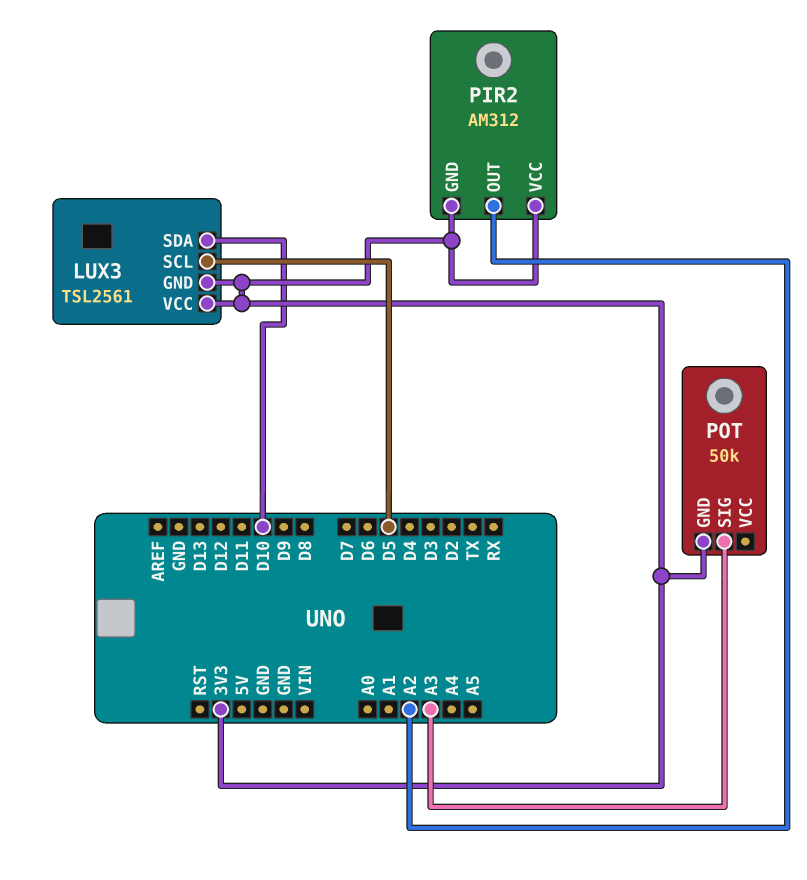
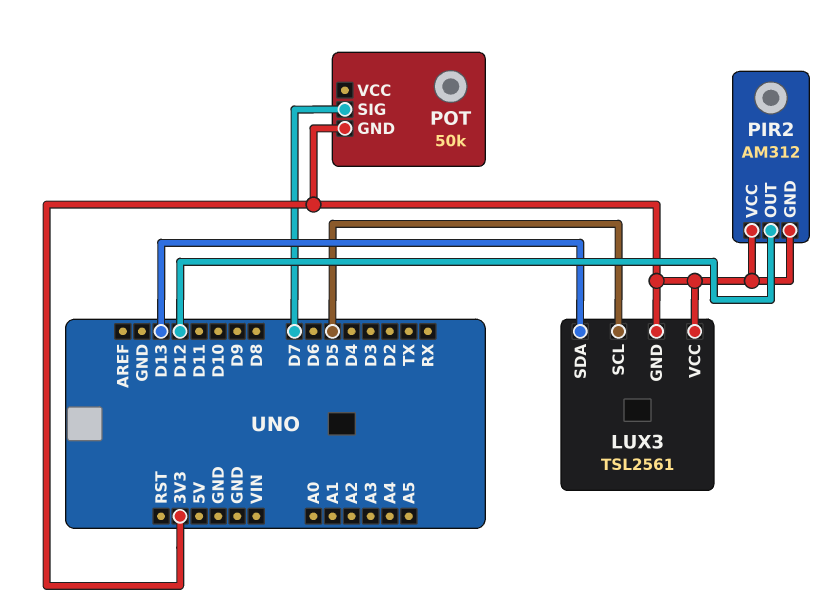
LUX3 pin SDA: D10 -> D13
PIR2 pin OUT: A2 -> D12
POT pin SIG: A3 -> D7

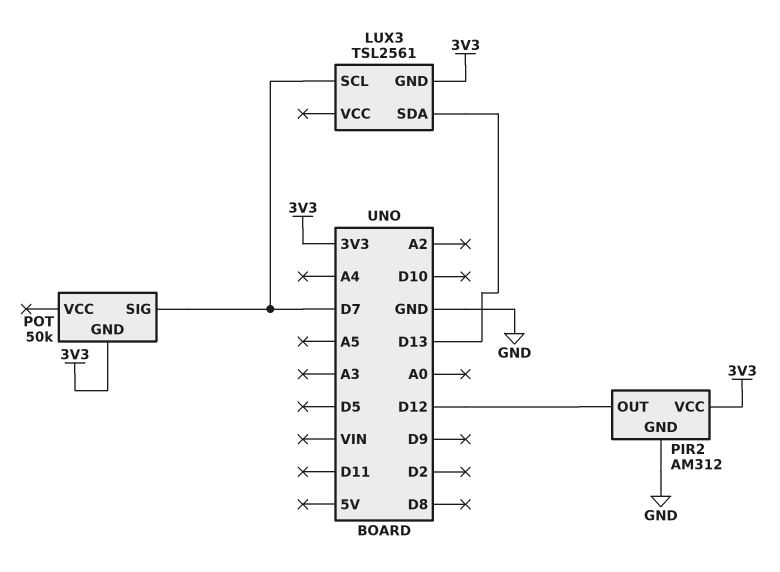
LUX3 pin SCL: D5 -> D7
LUX3 pin VCC: 3V3 -> none
PIR2 pin GND: 3V3 -> GND

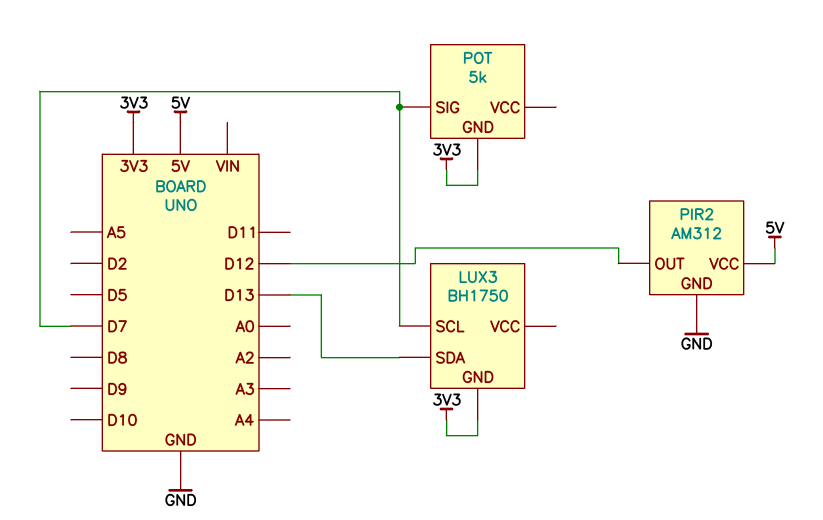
LUX3: TSL2561 -> BH1750
PIR2 pin VCC: 3V3 -> 5V
POT: 50k -> 5k

